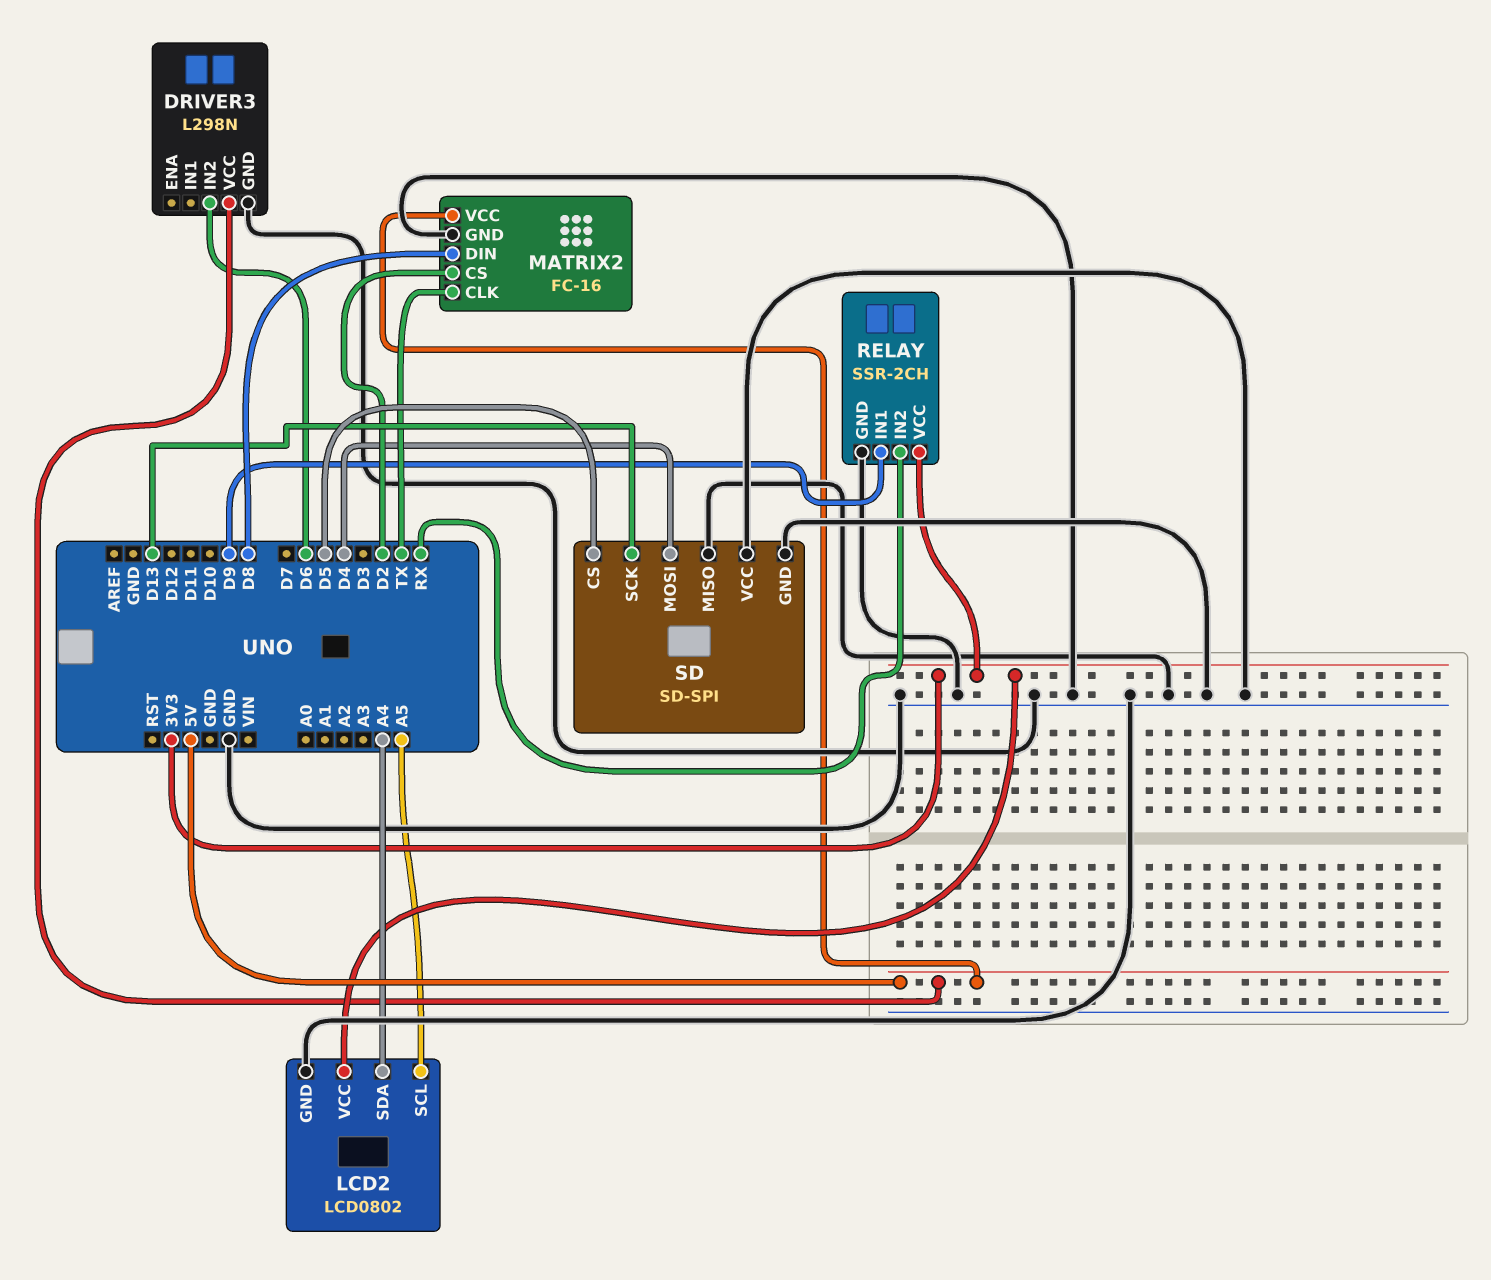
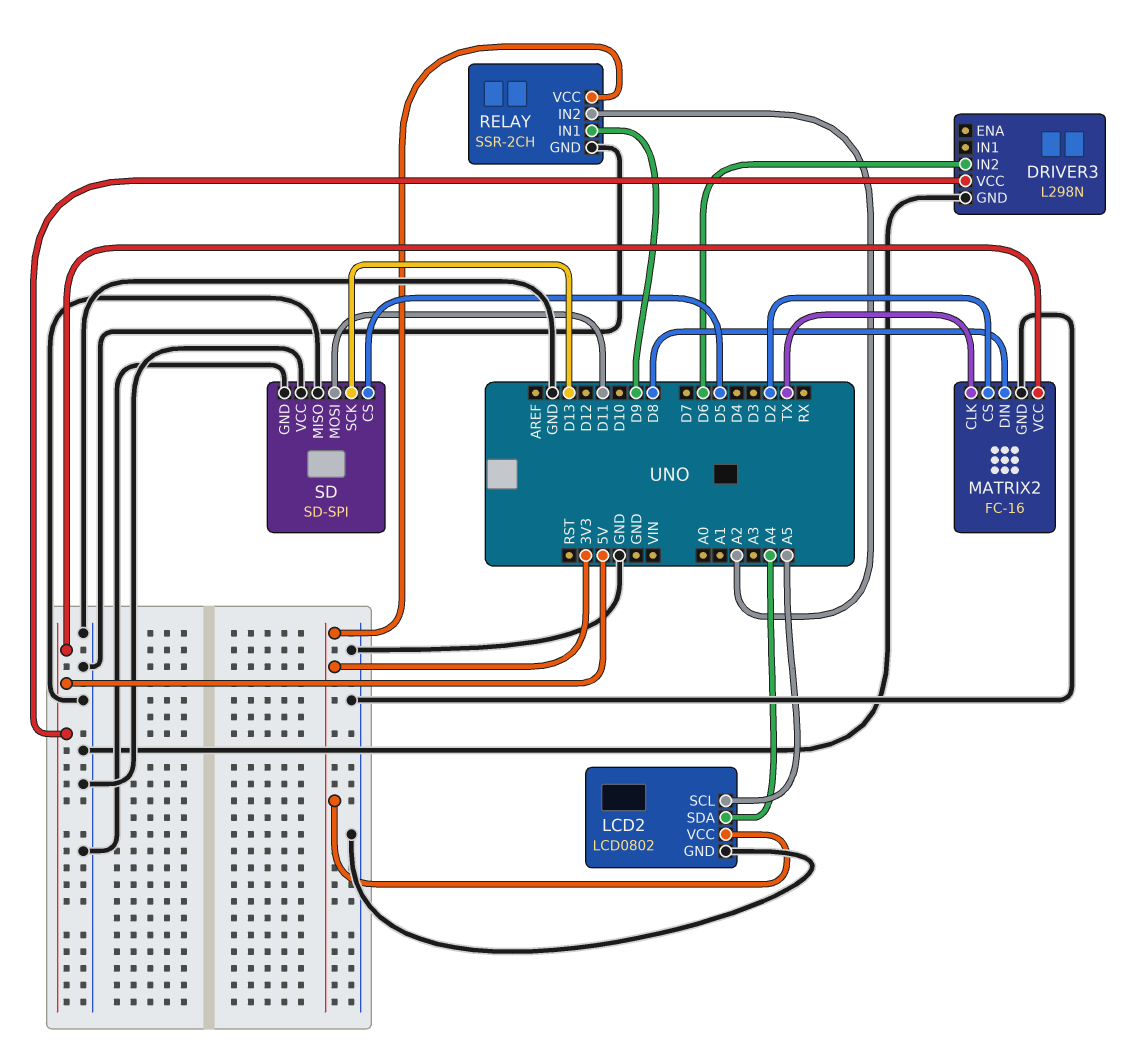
RELAY pin IN2: RX -> A2
SD pin MOSI: D4 -> D11

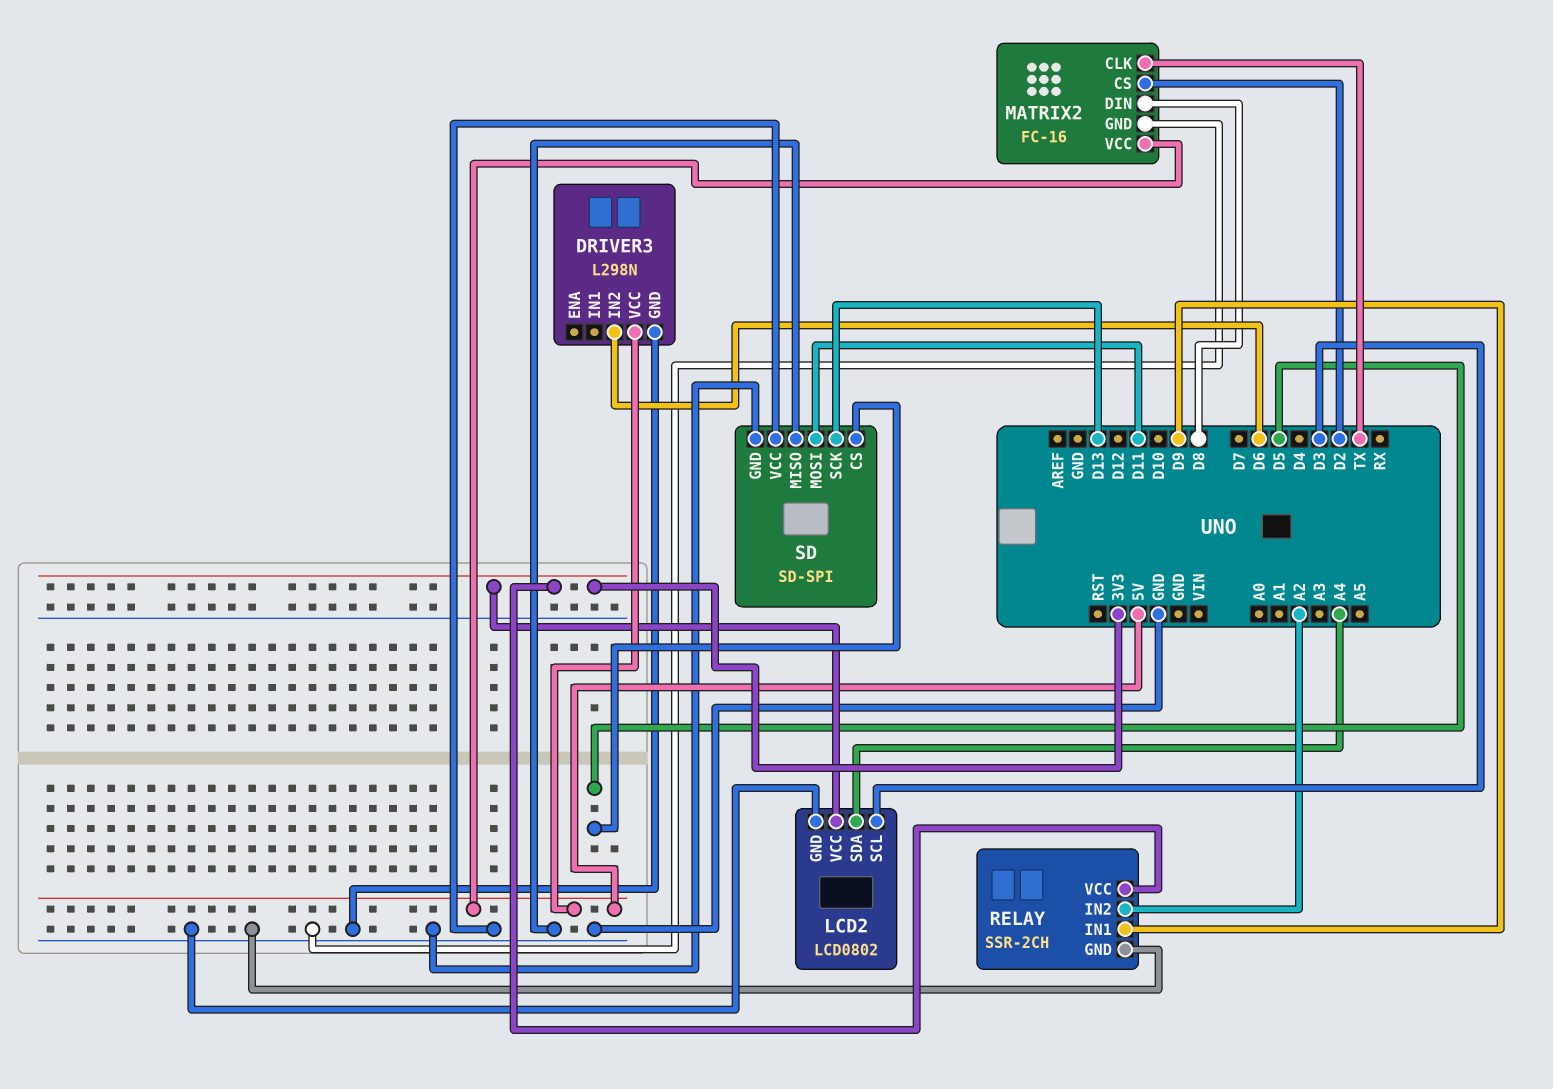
LCD2 pin SCL: A5 -> D3

